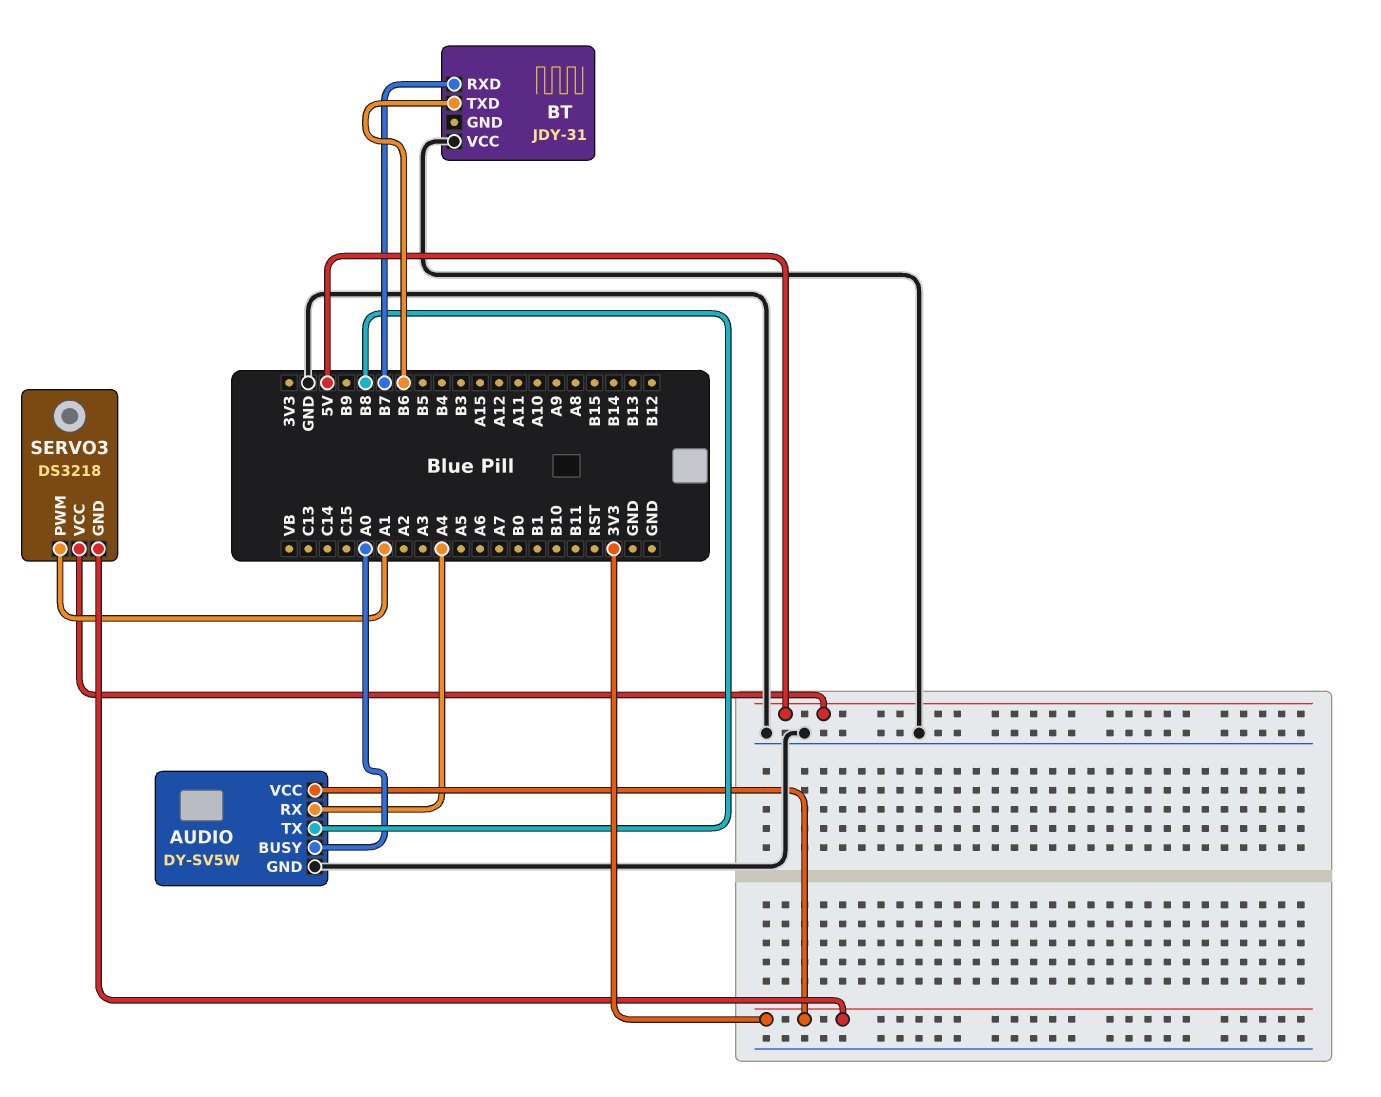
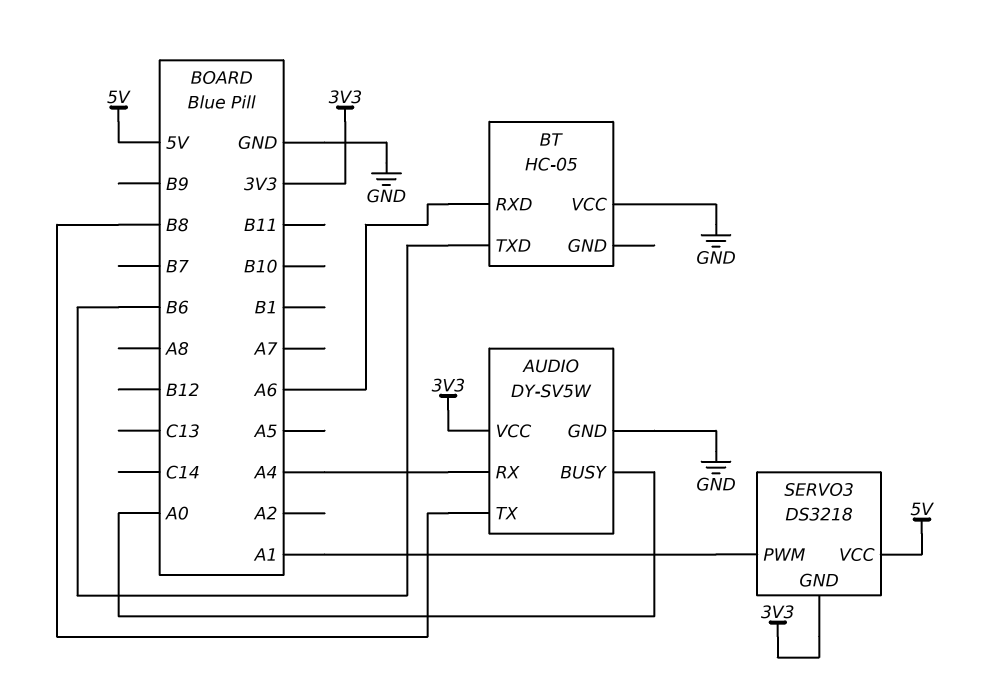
BT: JDY-31 -> HC-05
BT pin RXD: B7 -> A6

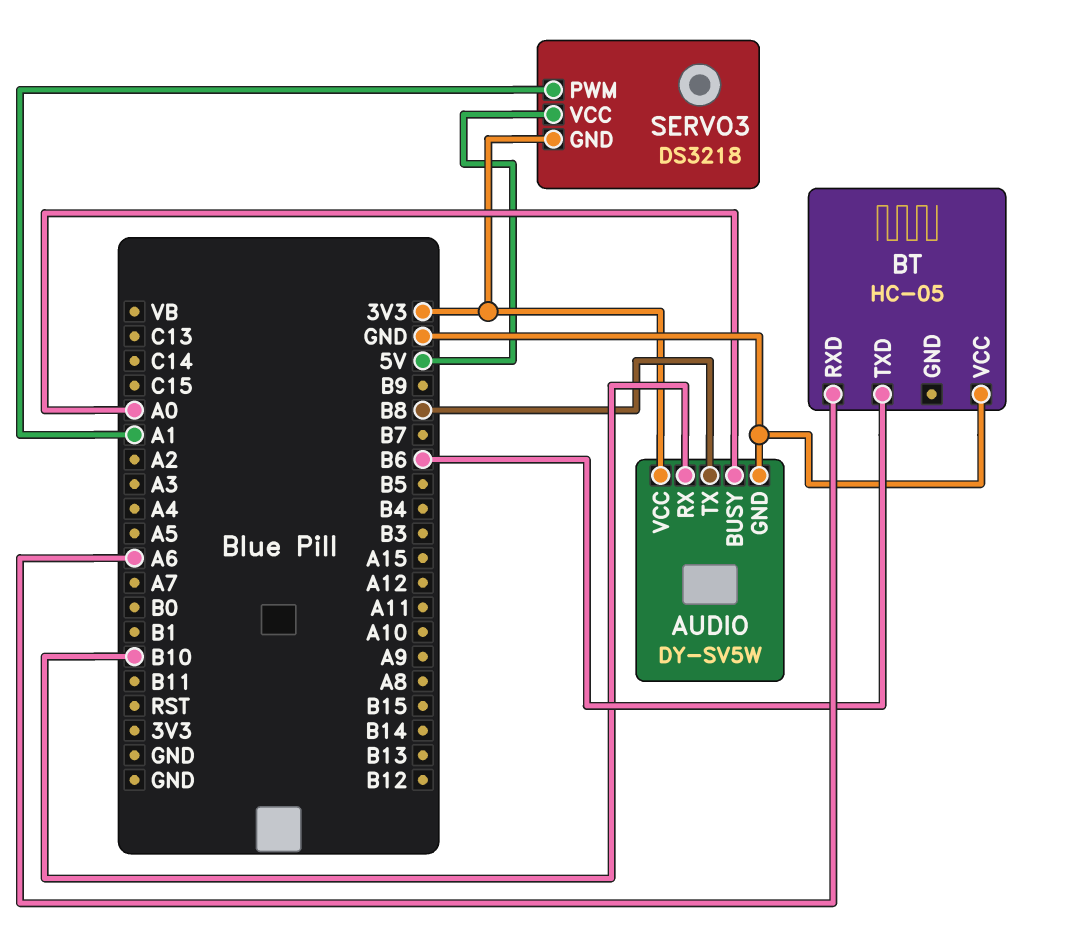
AUDIO pin RX: A4 -> B10

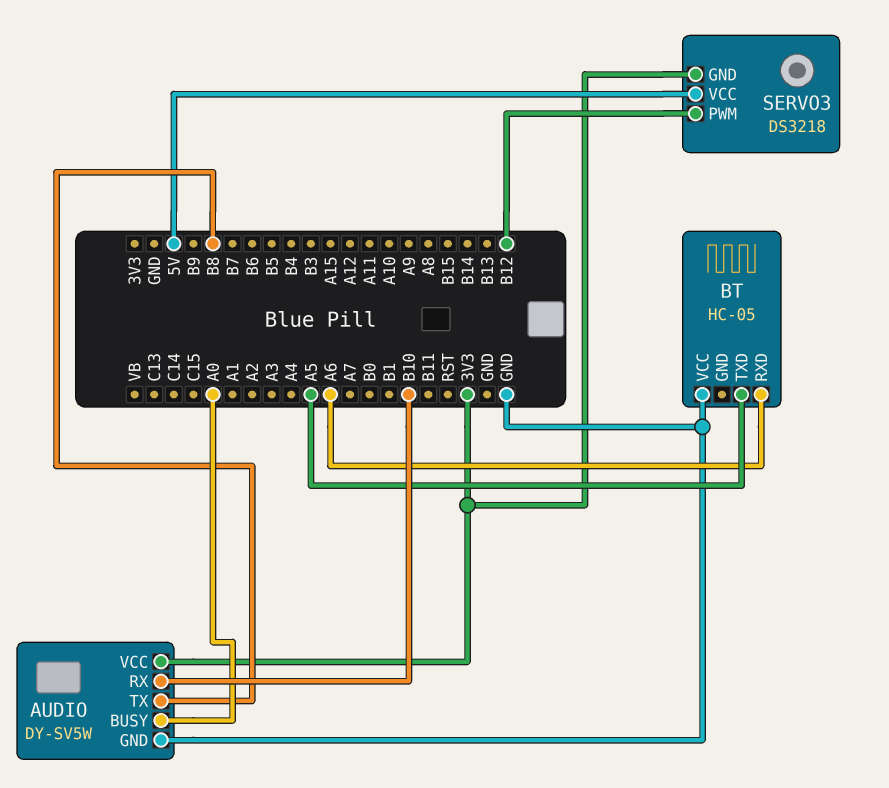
BT pin TXD: B6 -> A5
SERVO3 pin PWM: A1 -> B12

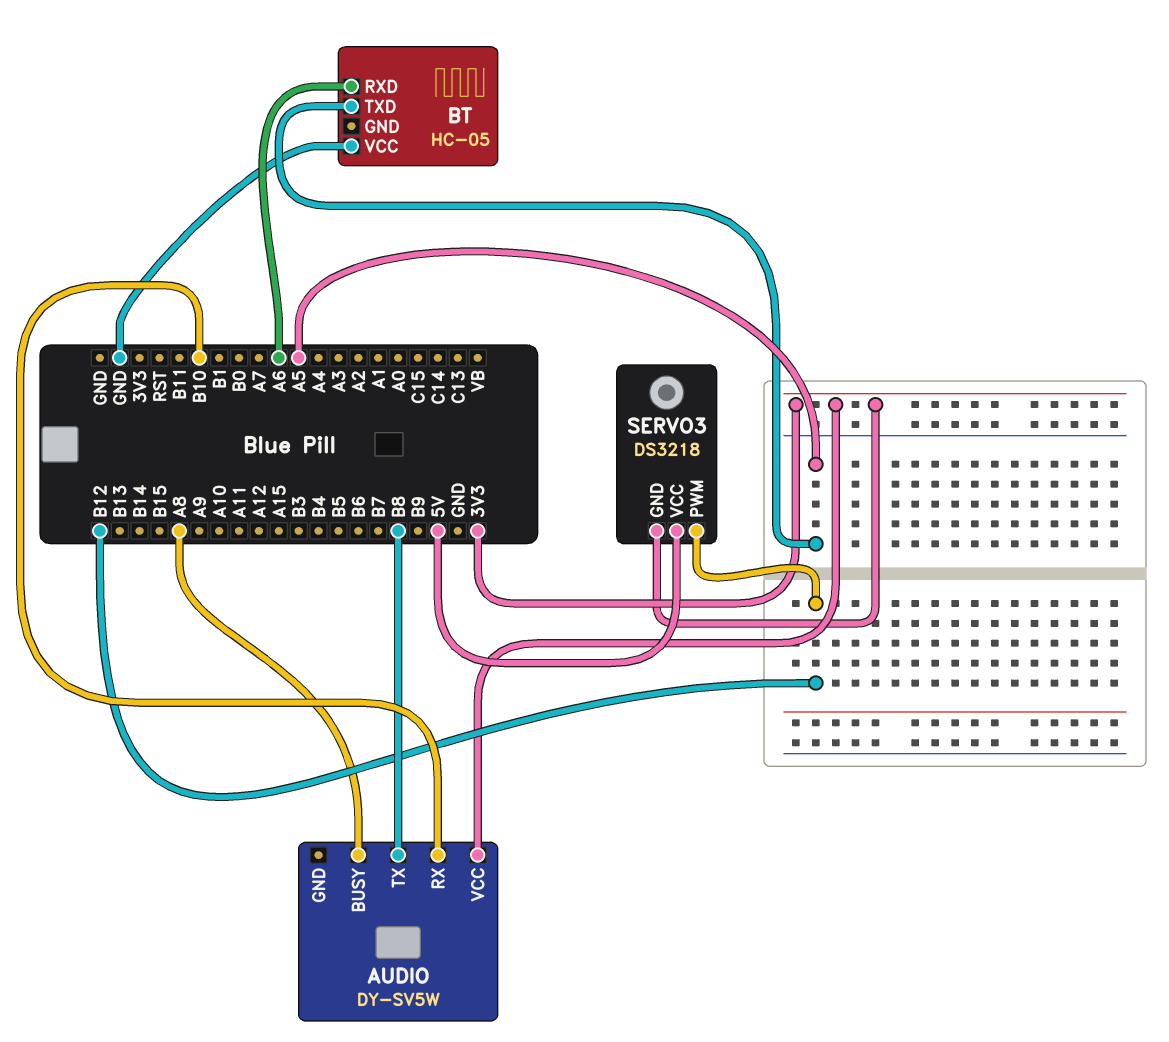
AUDIO pin BUSY: A0 -> A8
AUDIO pin GND: GND -> none

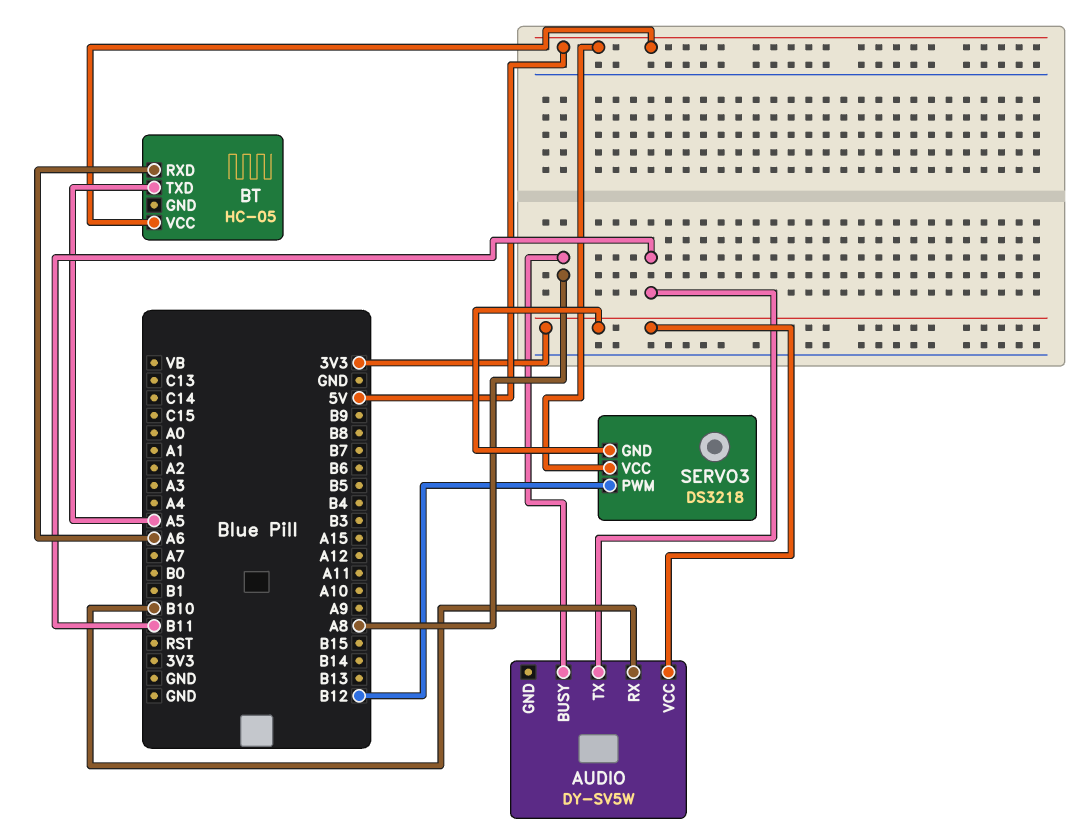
AUDIO pin TX: B8 -> B11
BT pin VCC: GND -> 5V

